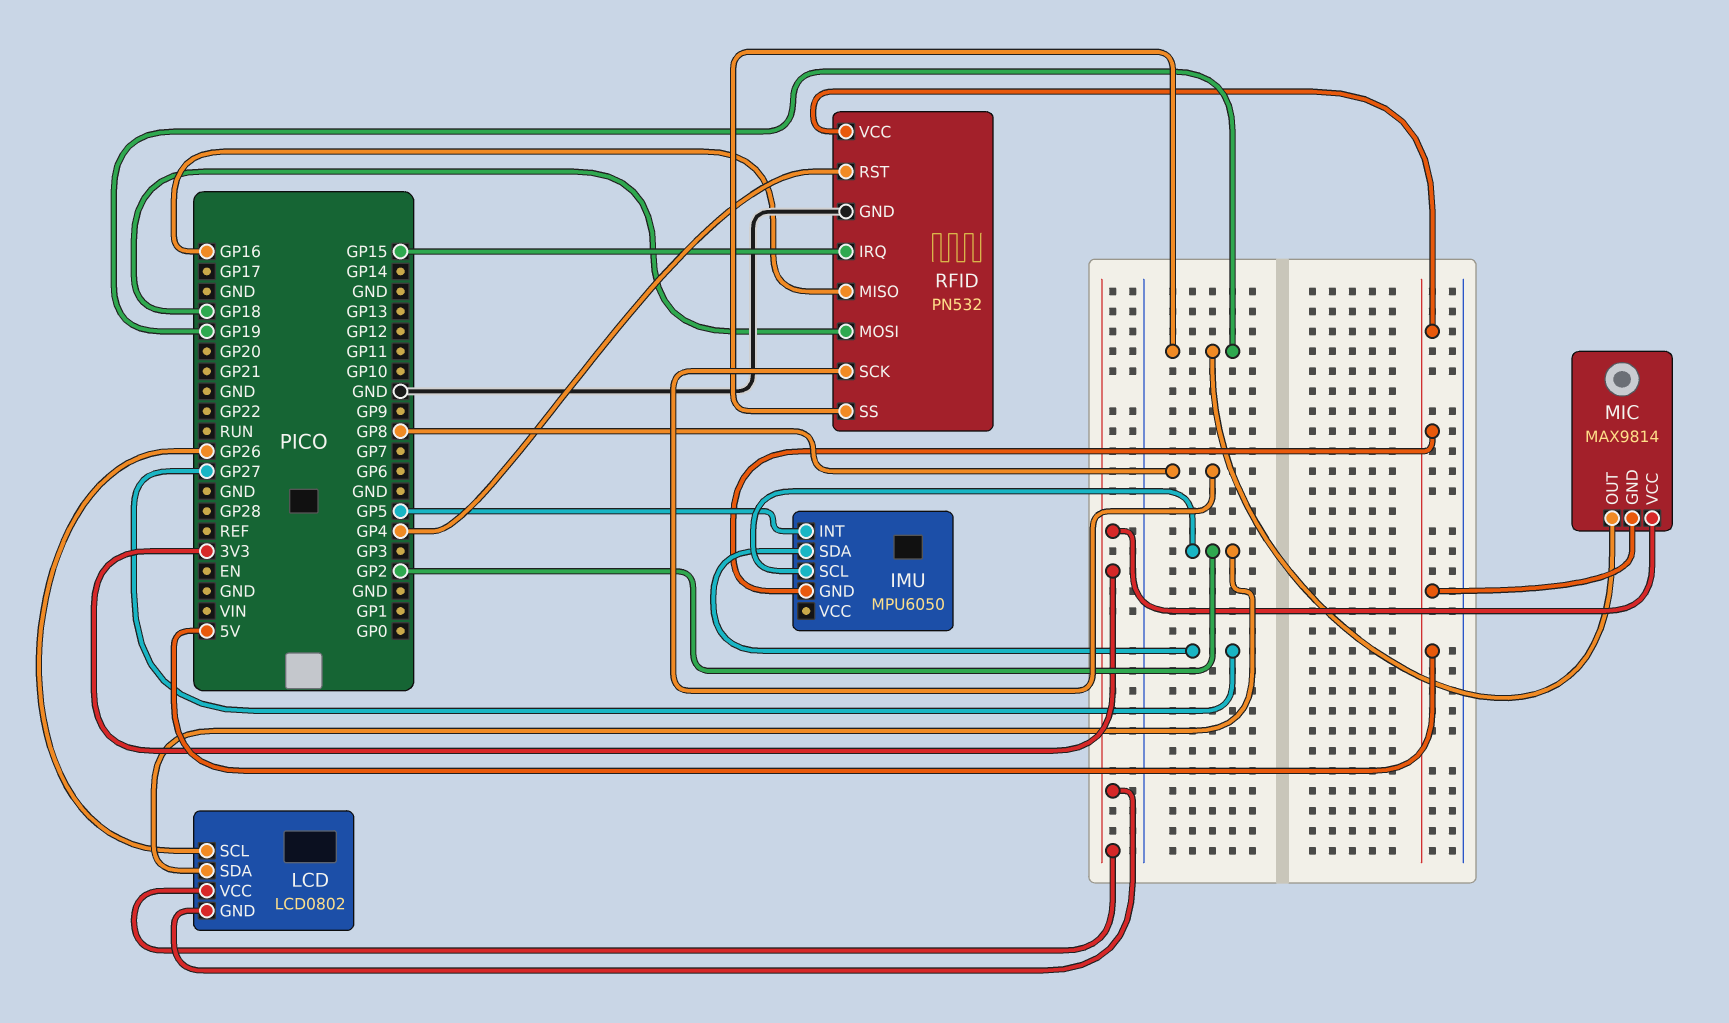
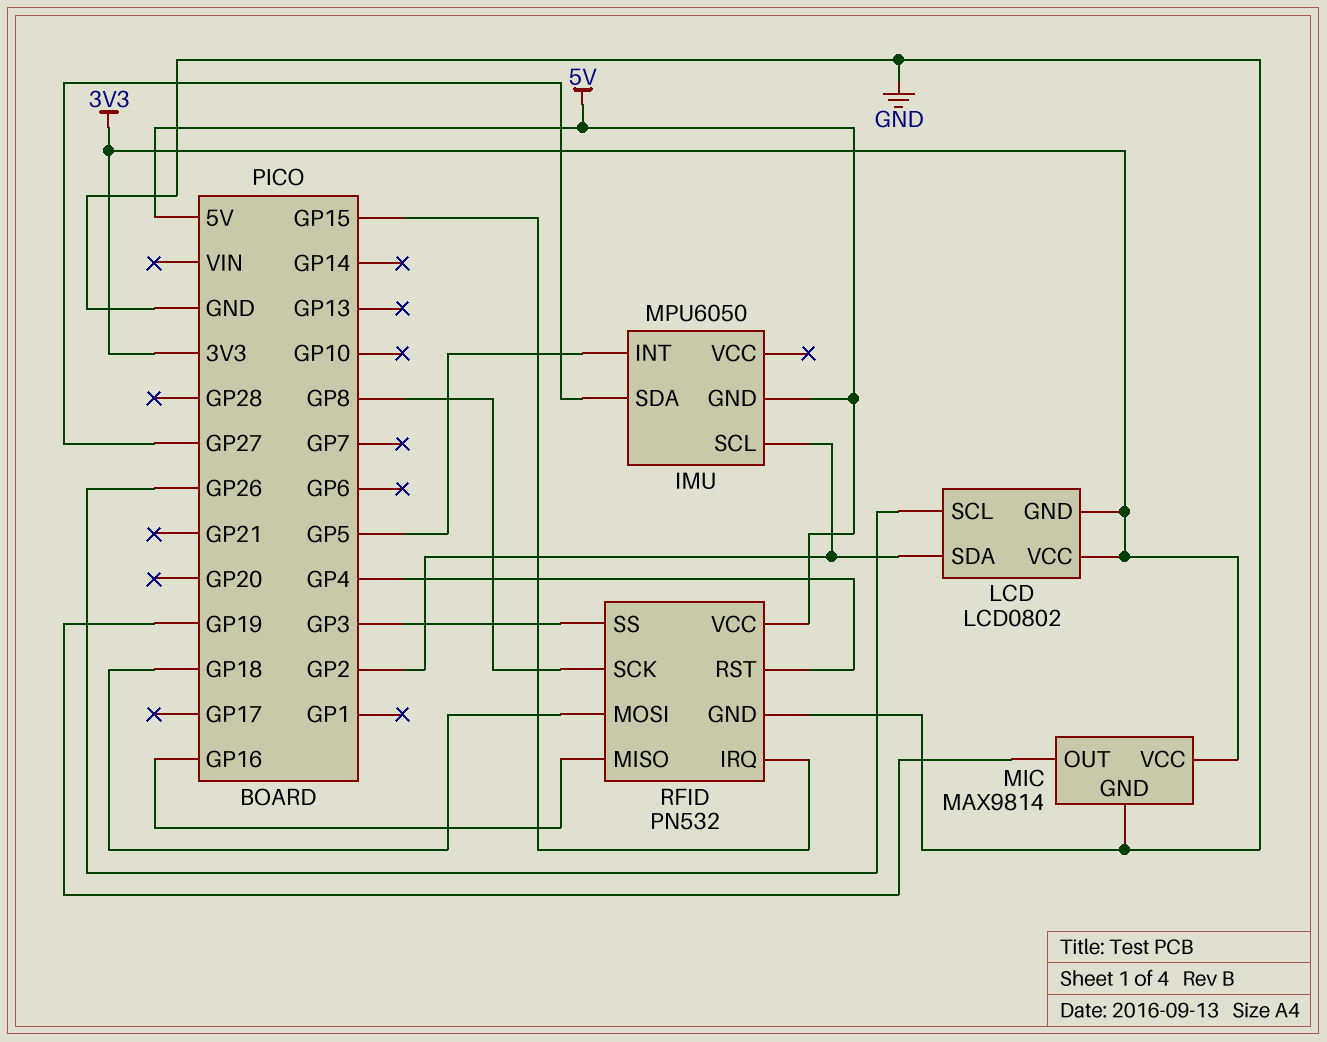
MIC pin GND: 5V -> GND
RFID pin SS: GP19 -> GP3

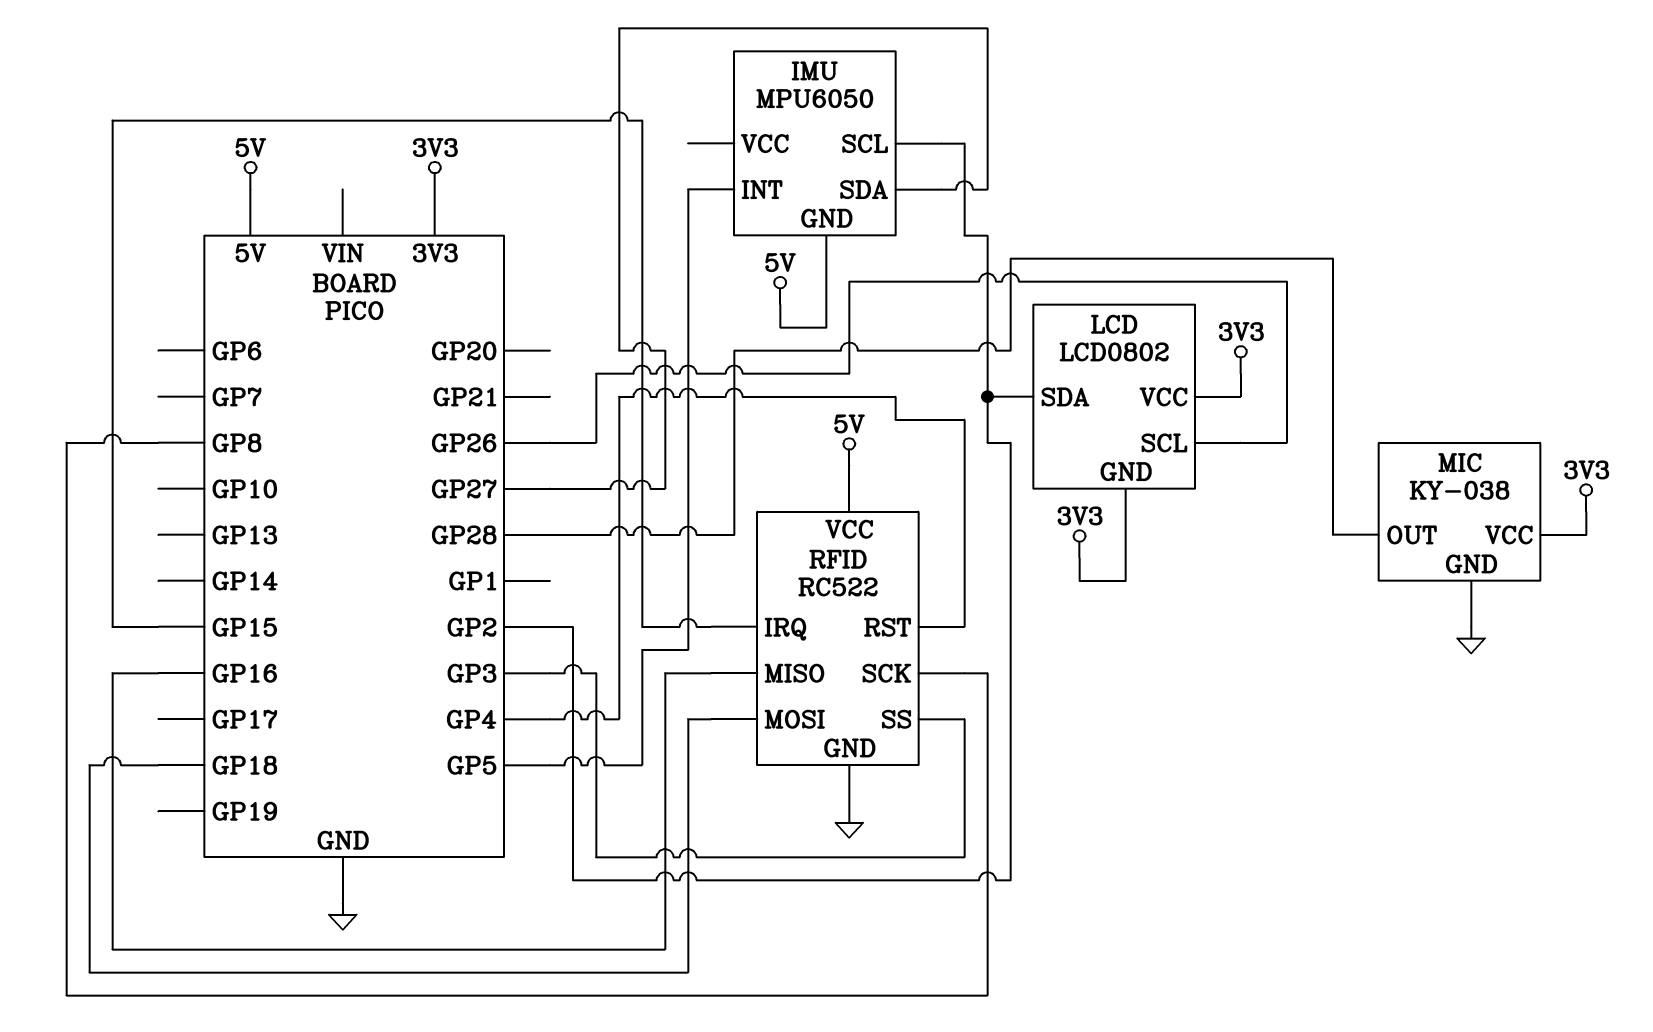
MIC: MAX9814 -> KY-038
MIC pin OUT: GP19 -> GP28
RFID: PN532 -> RC522

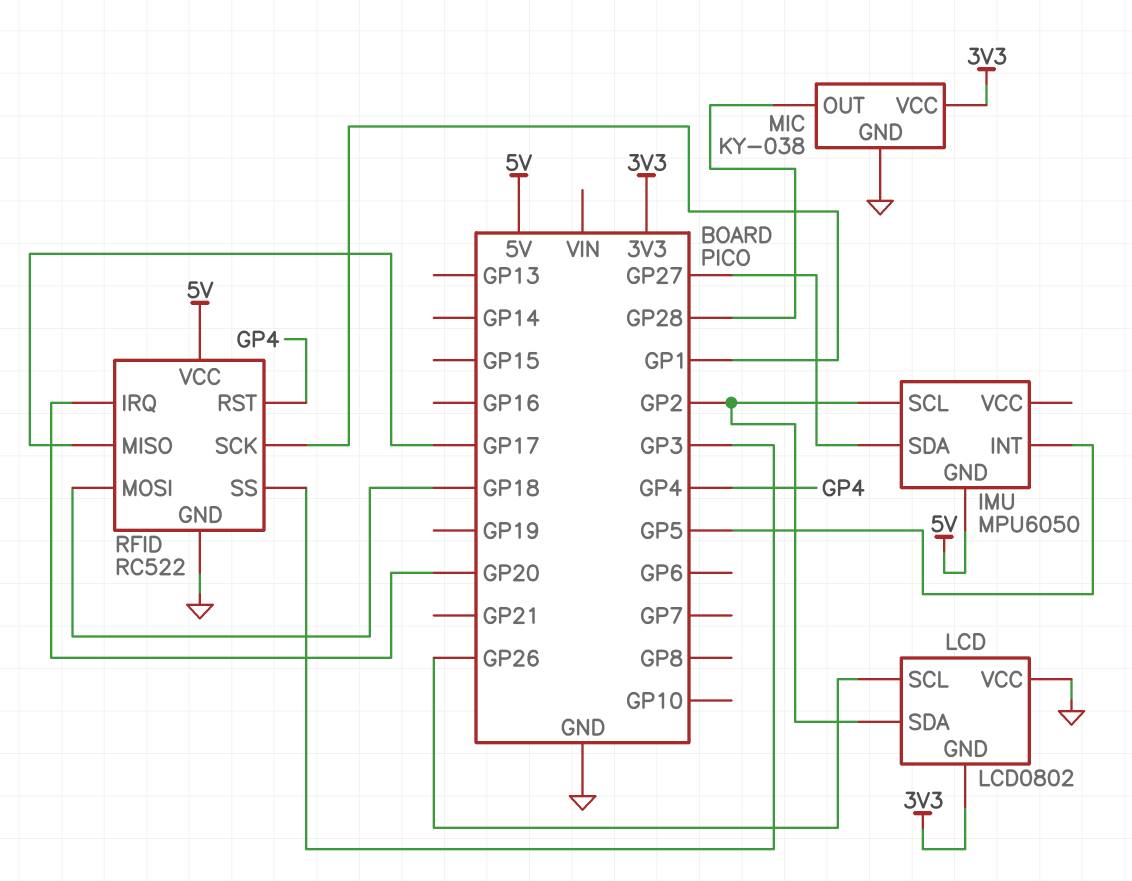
LCD pin VCC: 3V3 -> GND
RFID pin IRQ: GP15 -> GP20
RFID pin MISO: GP16 -> GP17
RFID pin SCK: GP8 -> GP1

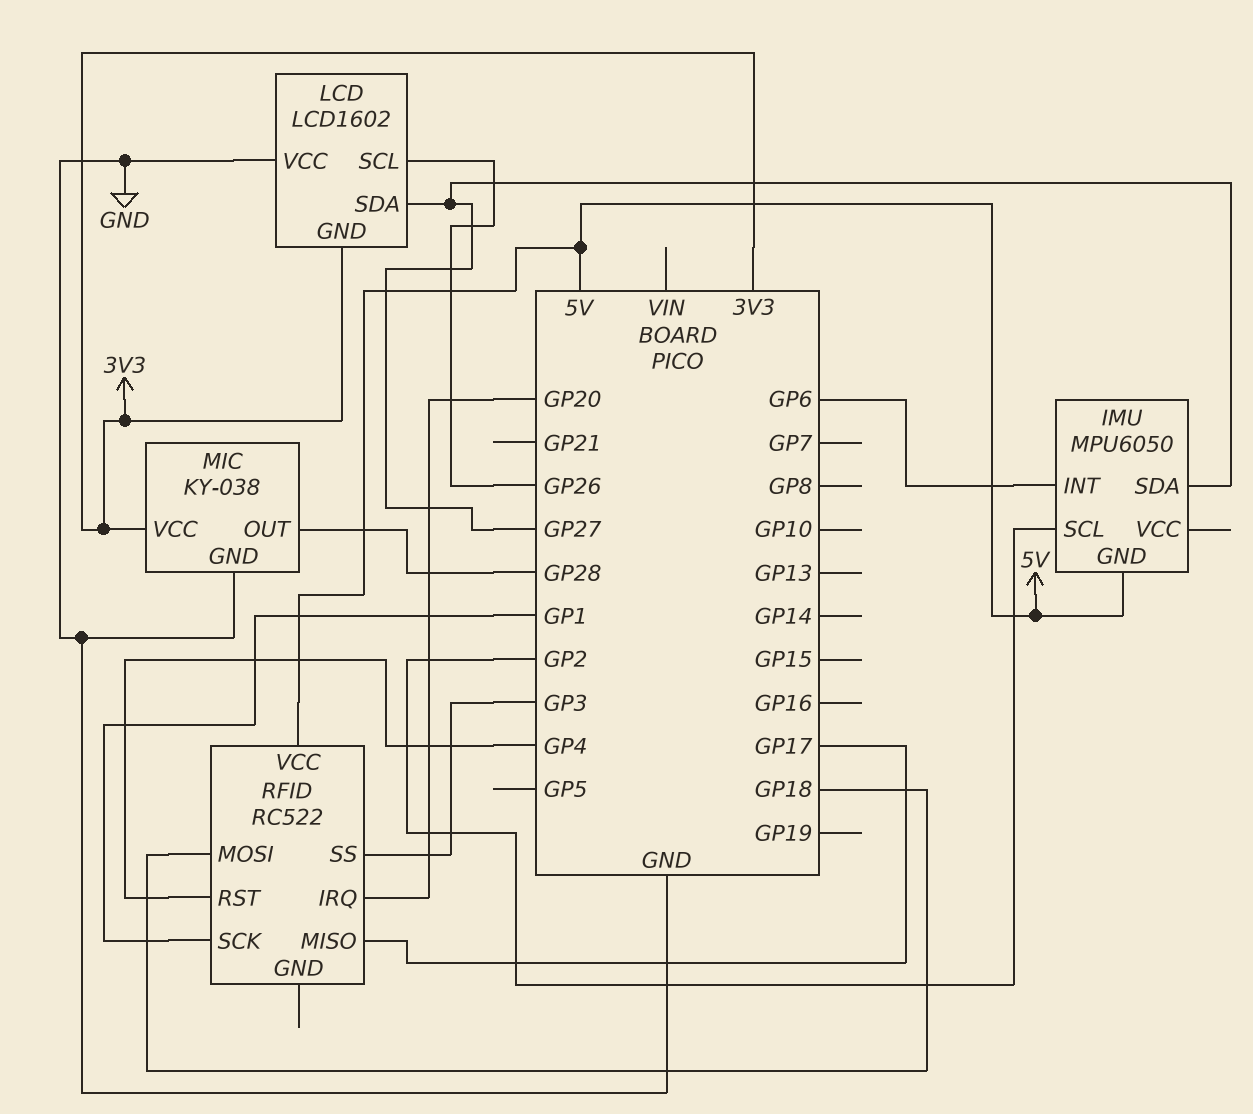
IMU pin INT: GP5 -> GP6
LCD: LCD0802 -> LCD1602
LCD pin SDA: GP2 -> GP27
RFID pin GND: GND -> none

